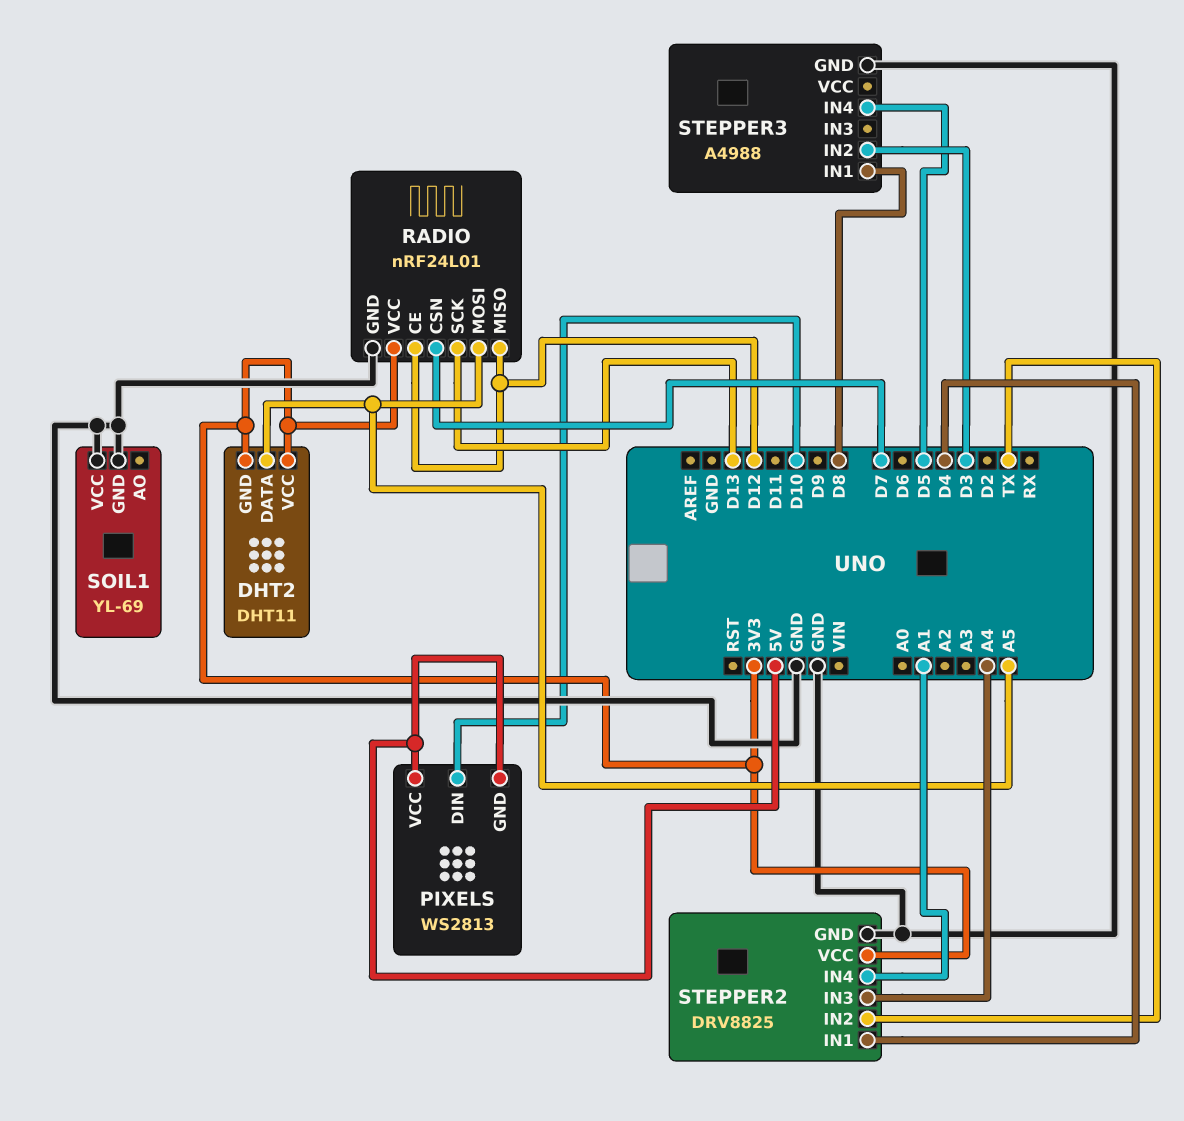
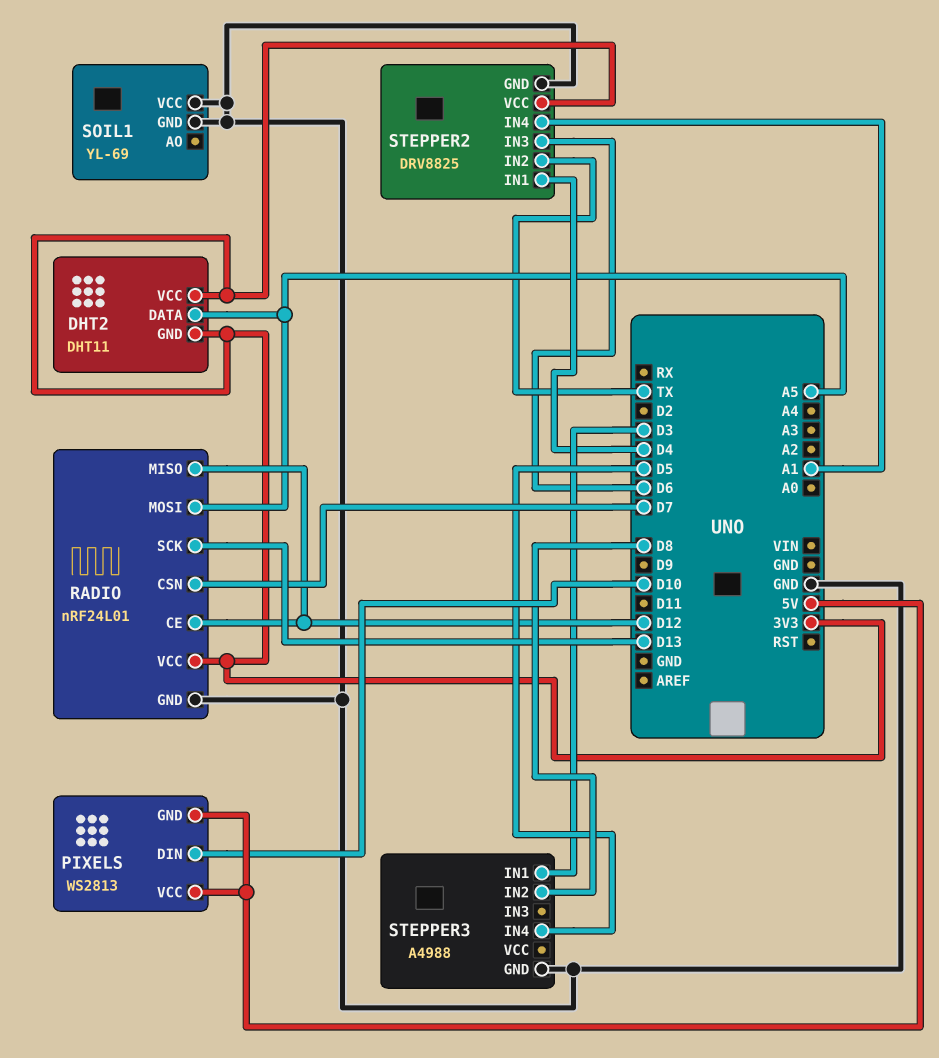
STEPPER2 pin IN3: A4 -> D6
STEPPER3 pin IN1: D8 -> D3
STEPPER3 pin IN2: D3 -> D8

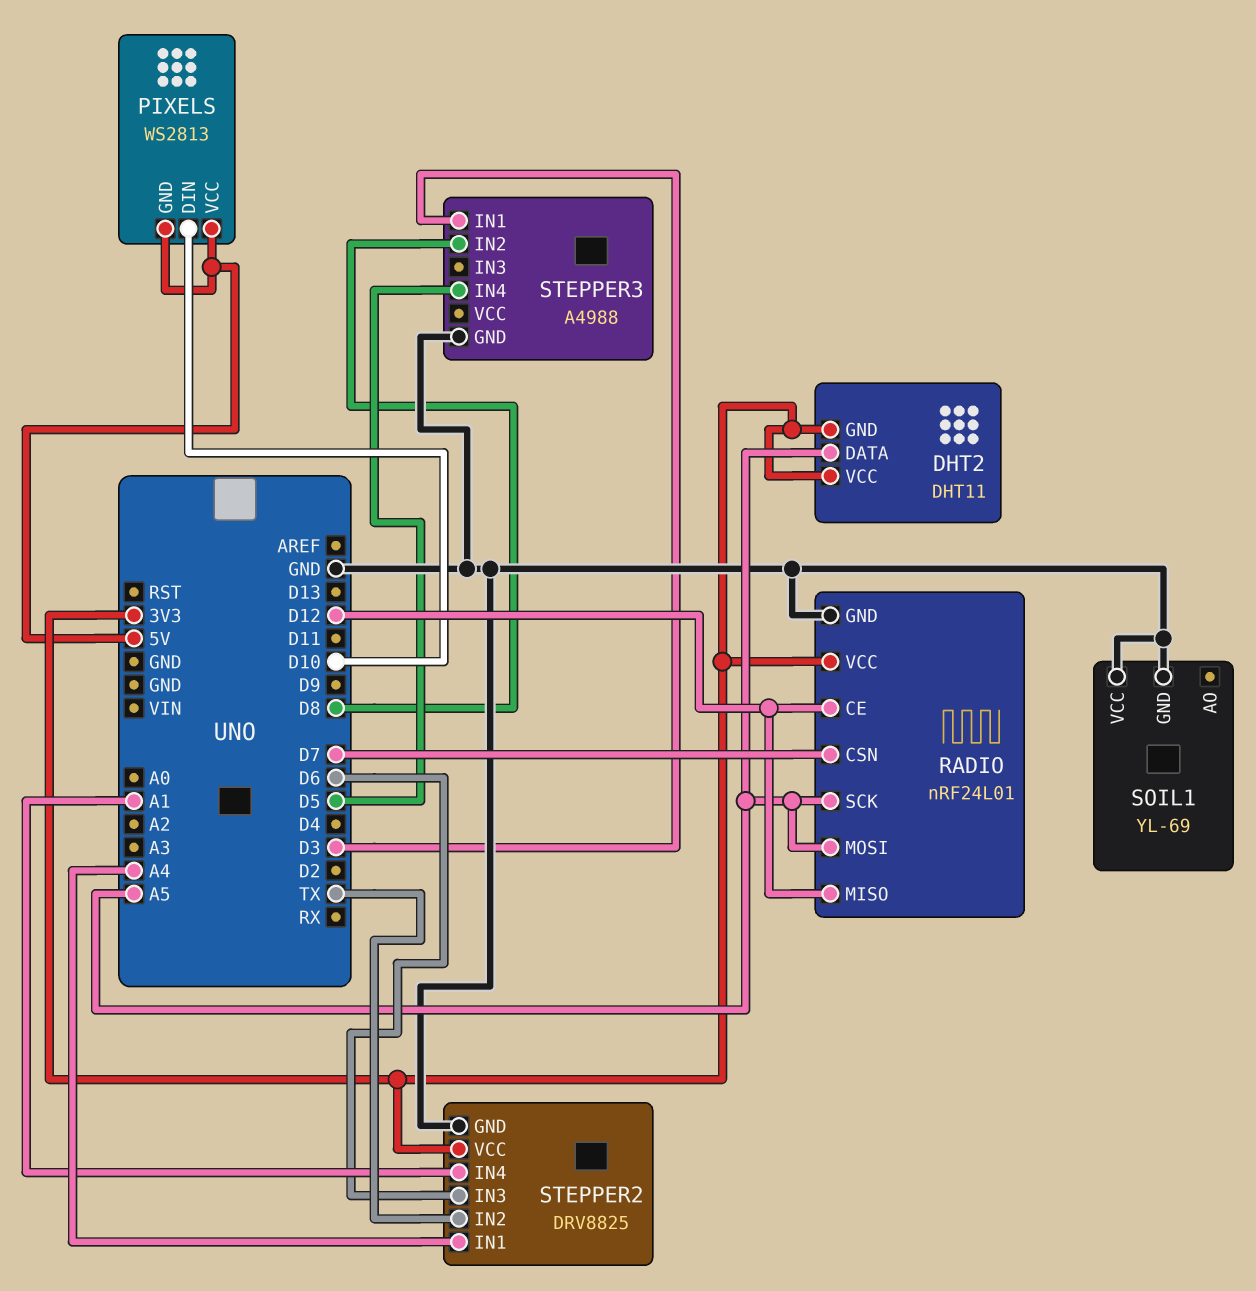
RADIO pin SCK: D13 -> A5
STEPPER2 pin IN1: D4 -> A4

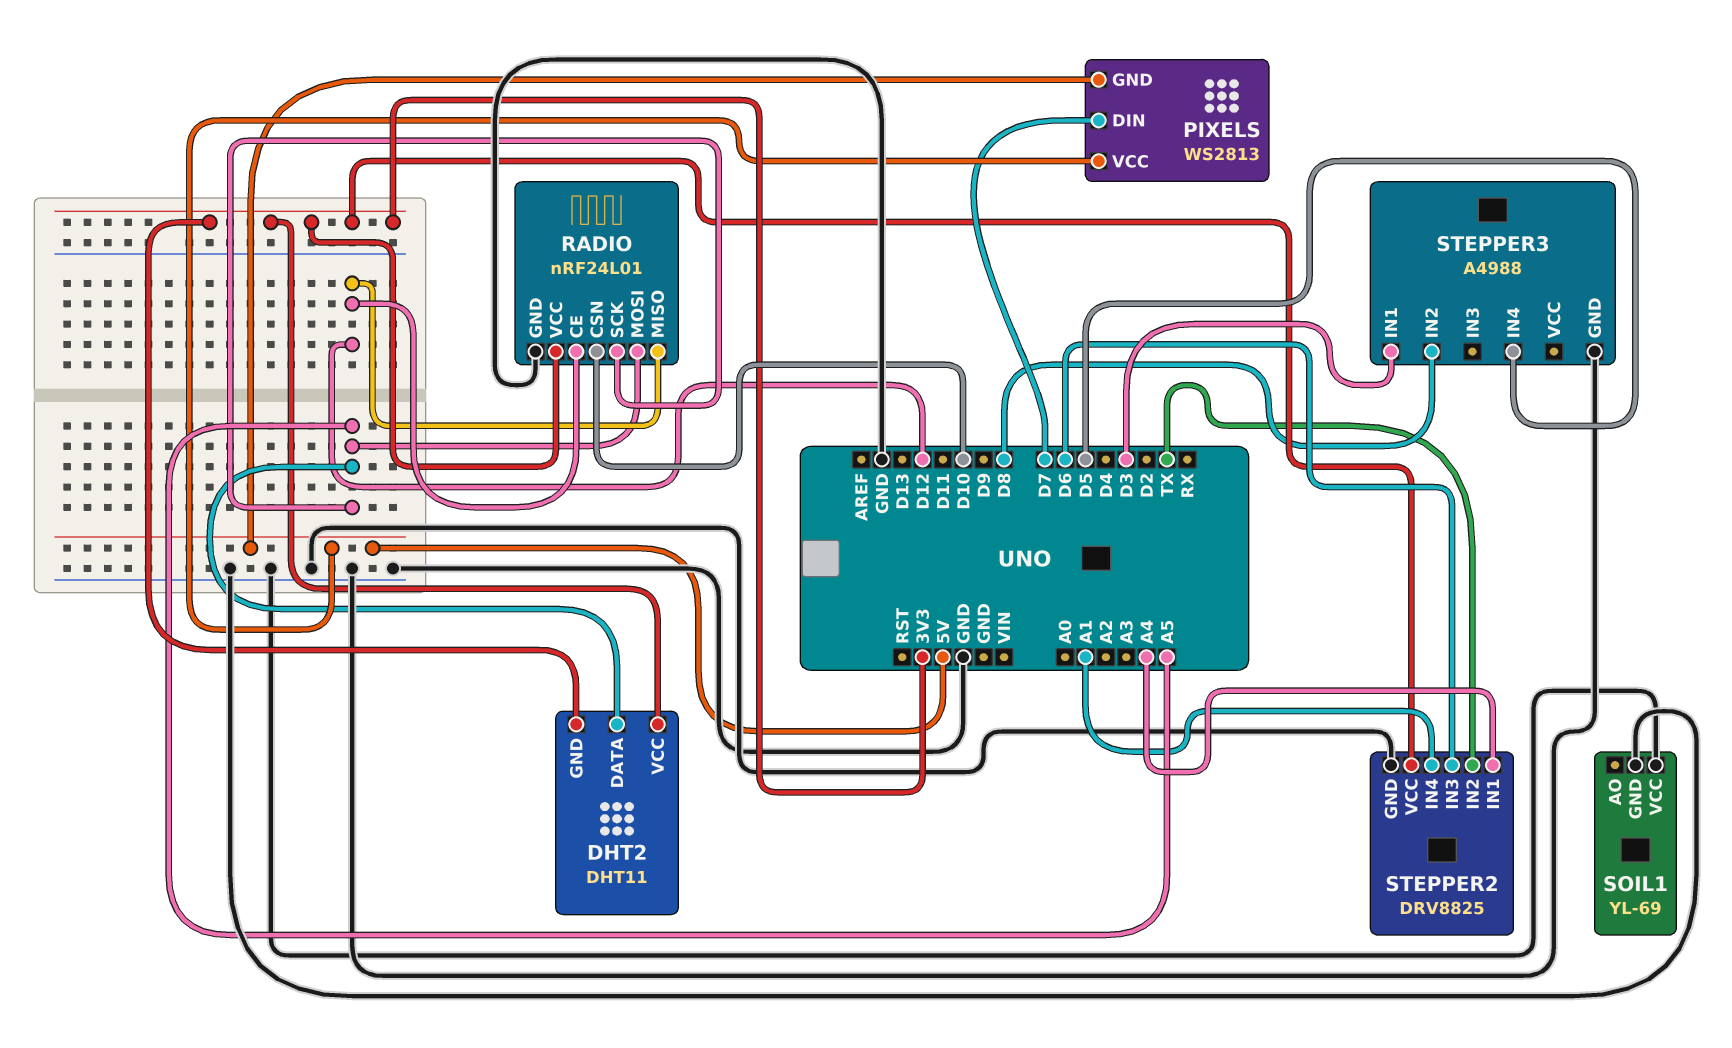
PIXELS pin DIN: D10 -> D7
RADIO pin CSN: D7 -> D10

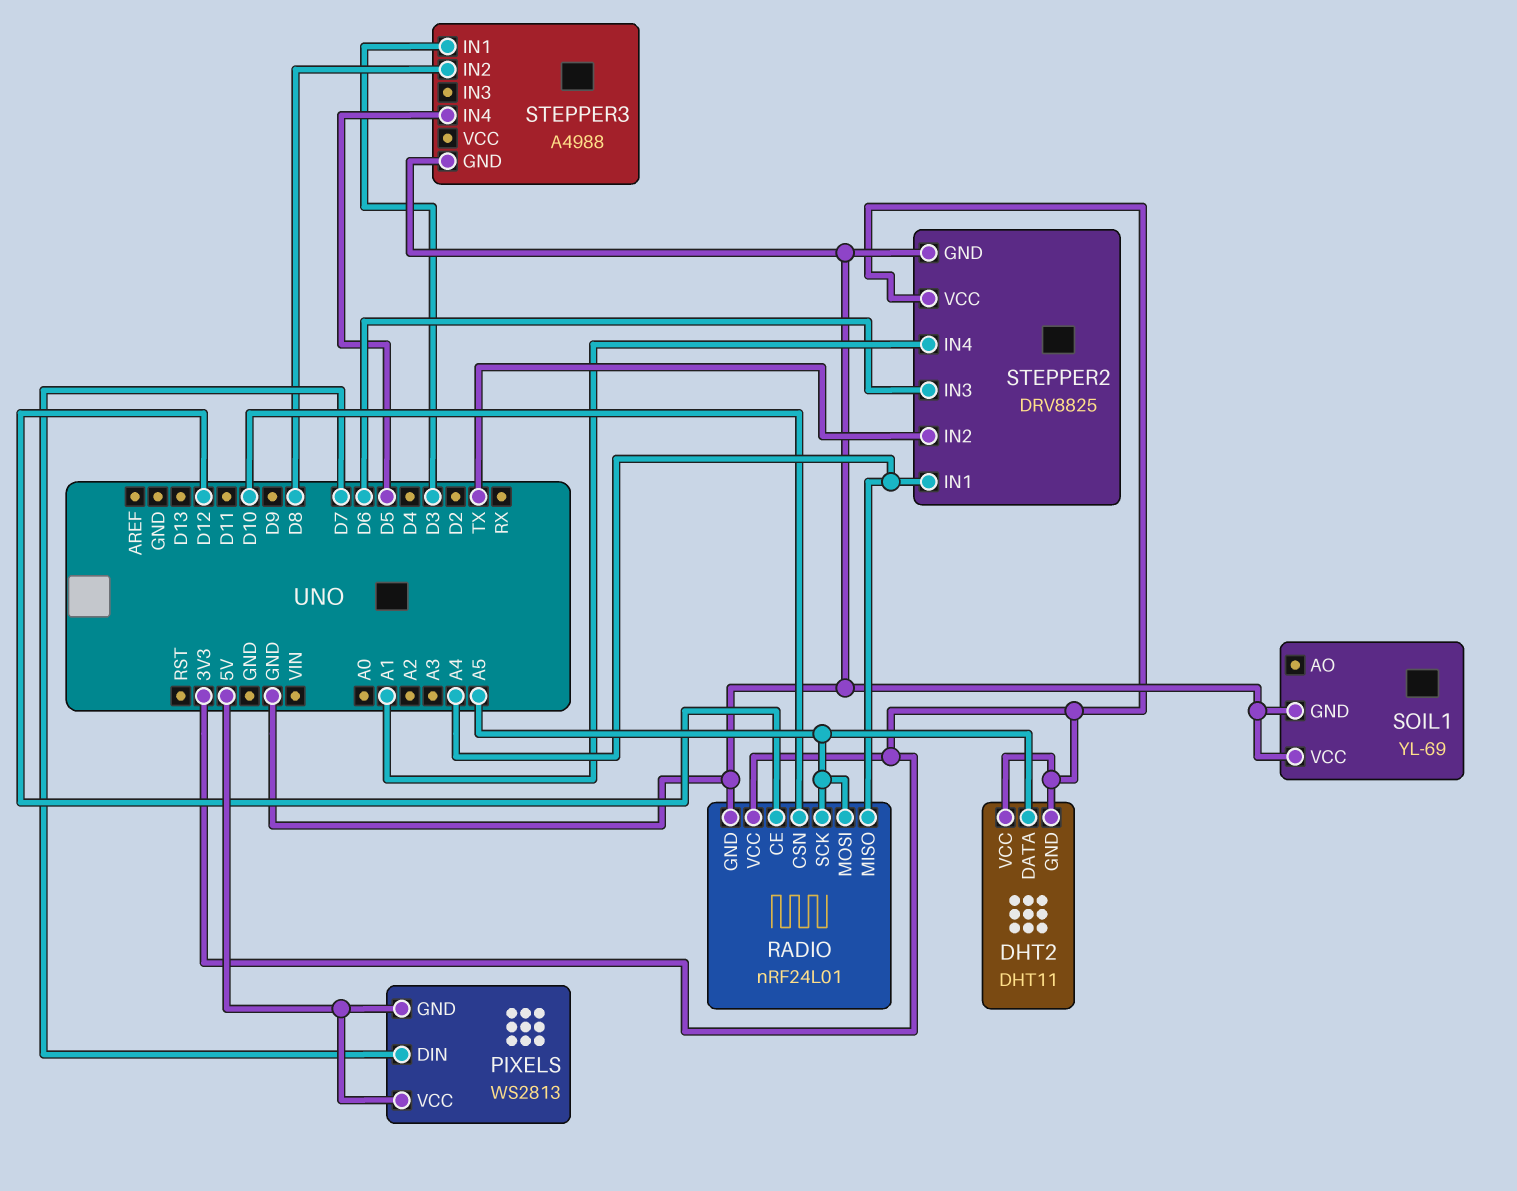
RADIO pin MISO: D12 -> A4

